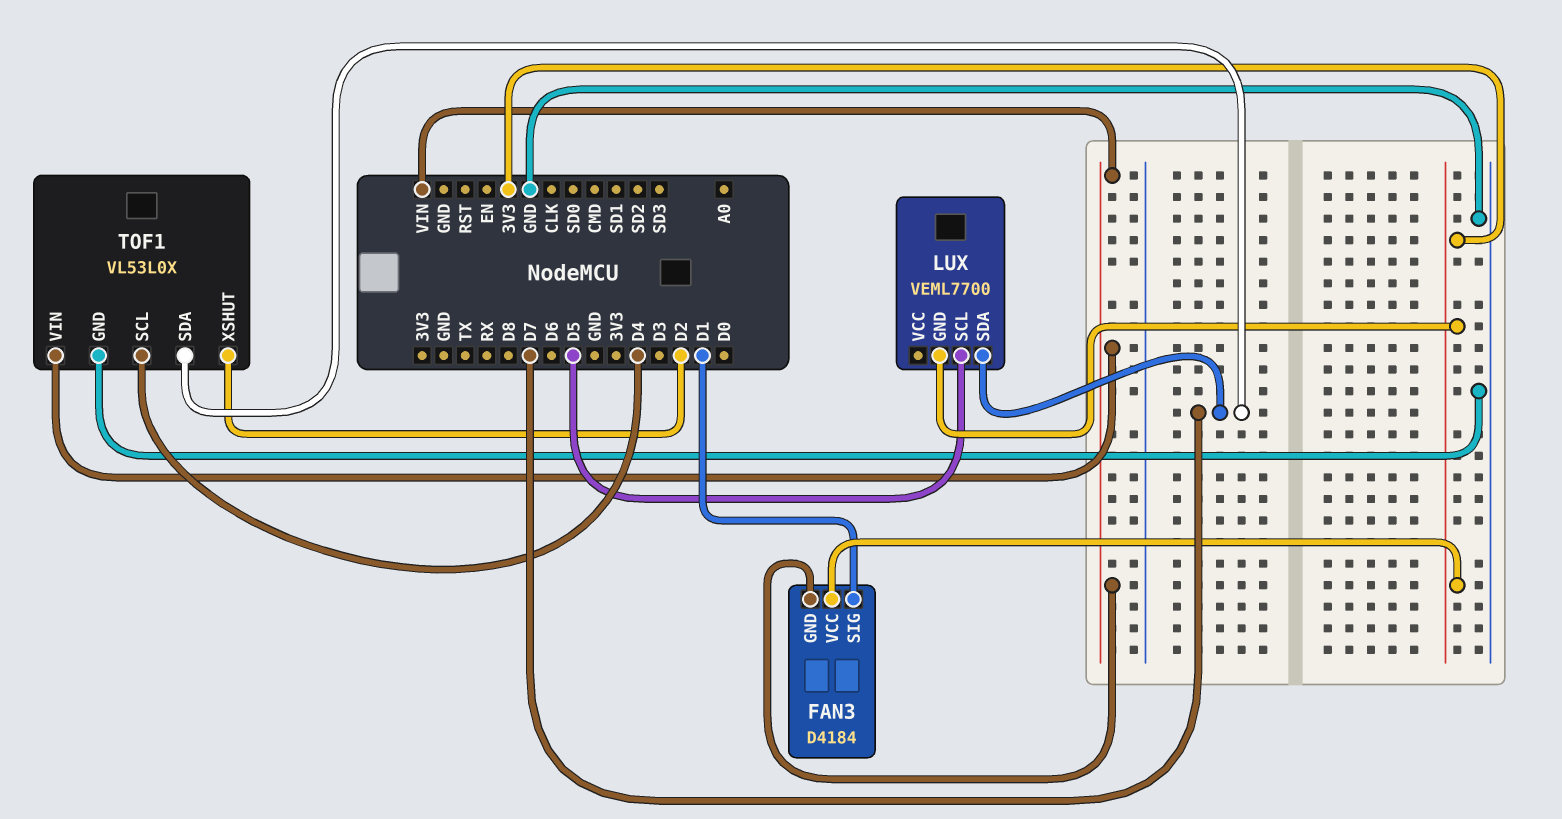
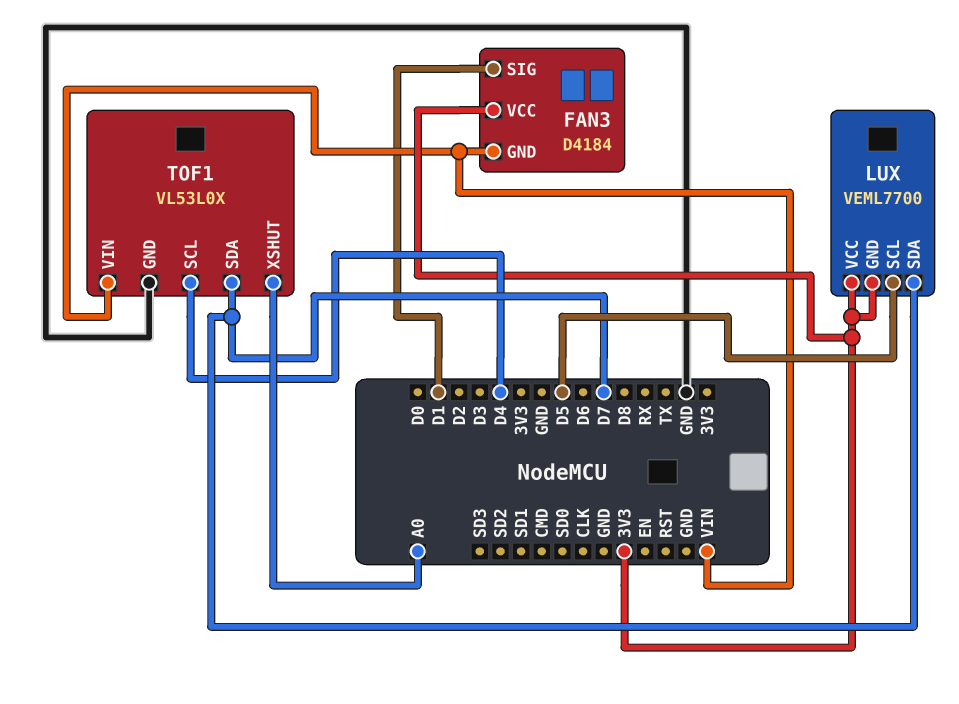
LUX pin VCC: none -> 3V3
TOF1 pin XSHUT: D2 -> A0

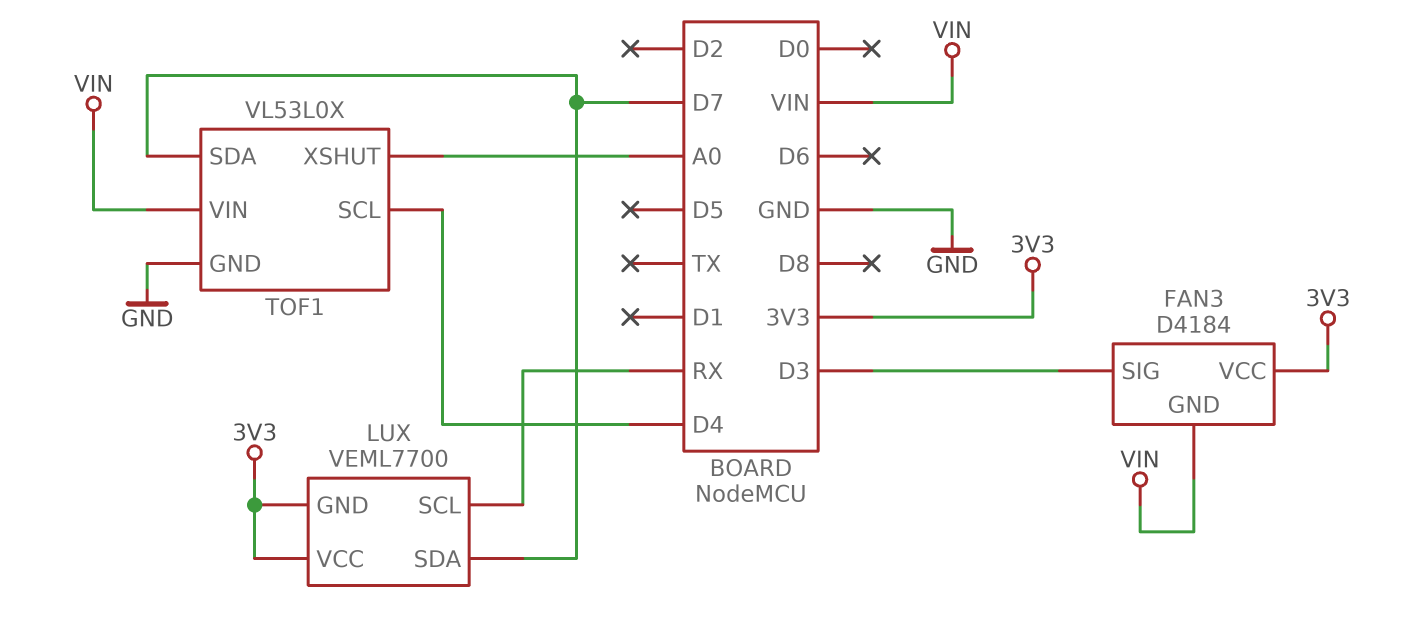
FAN3 pin SIG: D1 -> D3
LUX pin SCL: D5 -> RX

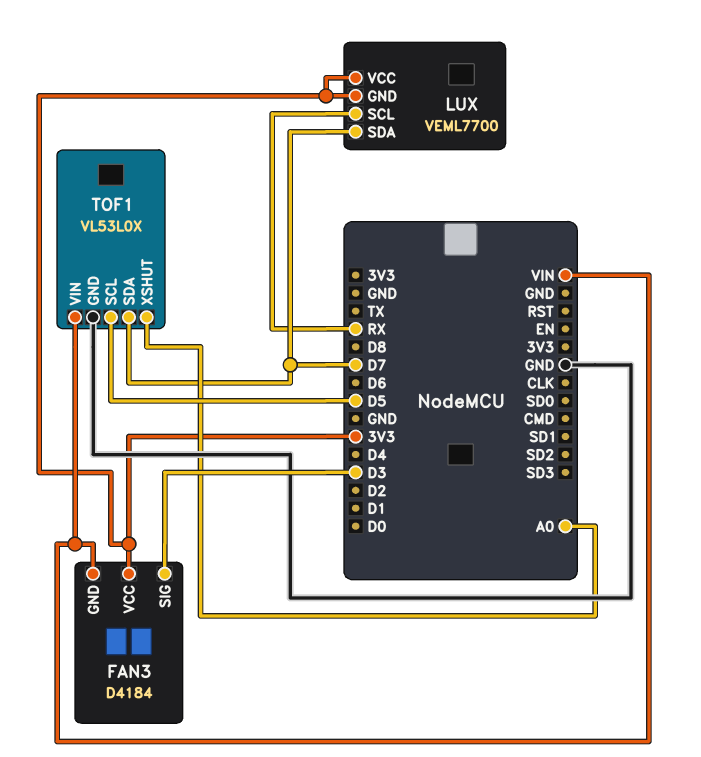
TOF1 pin SCL: D4 -> D5

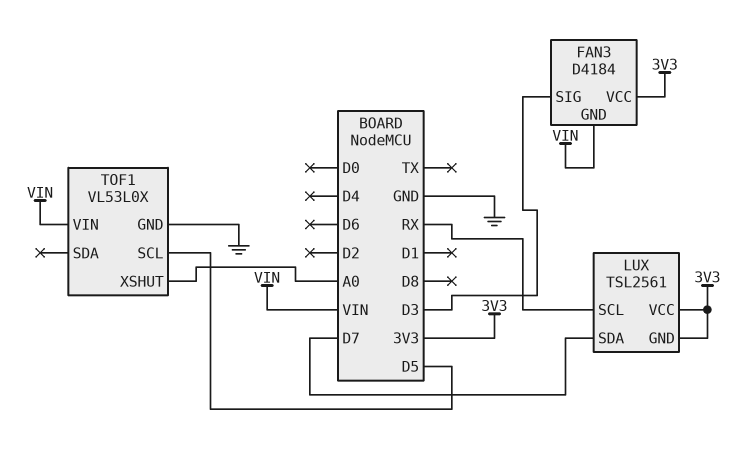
LUX: VEML7700 -> TSL2561
TOF1 pin SDA: D7 -> none

